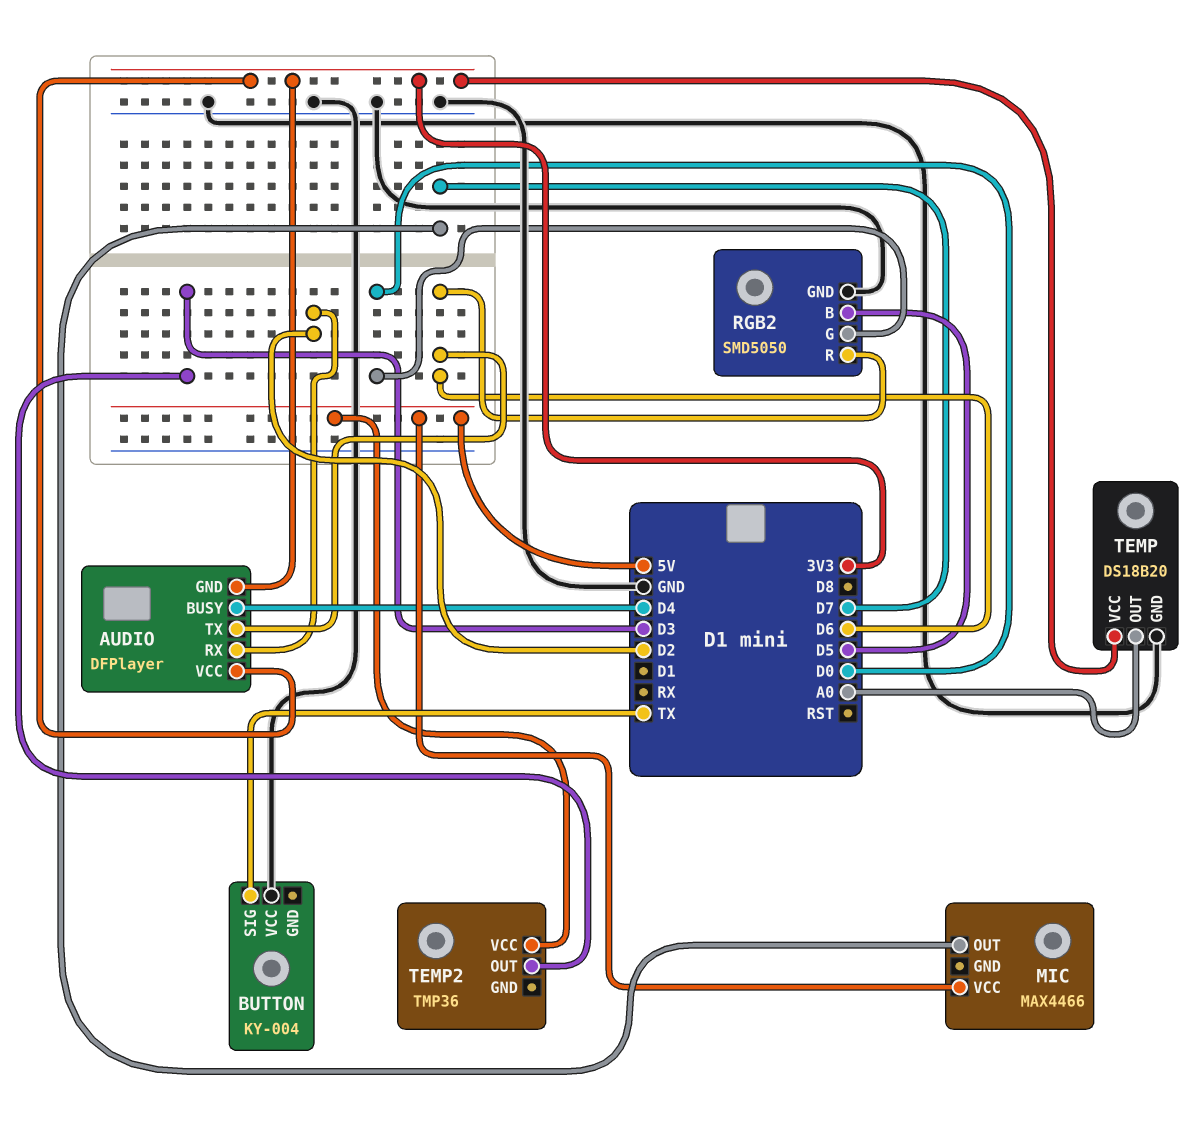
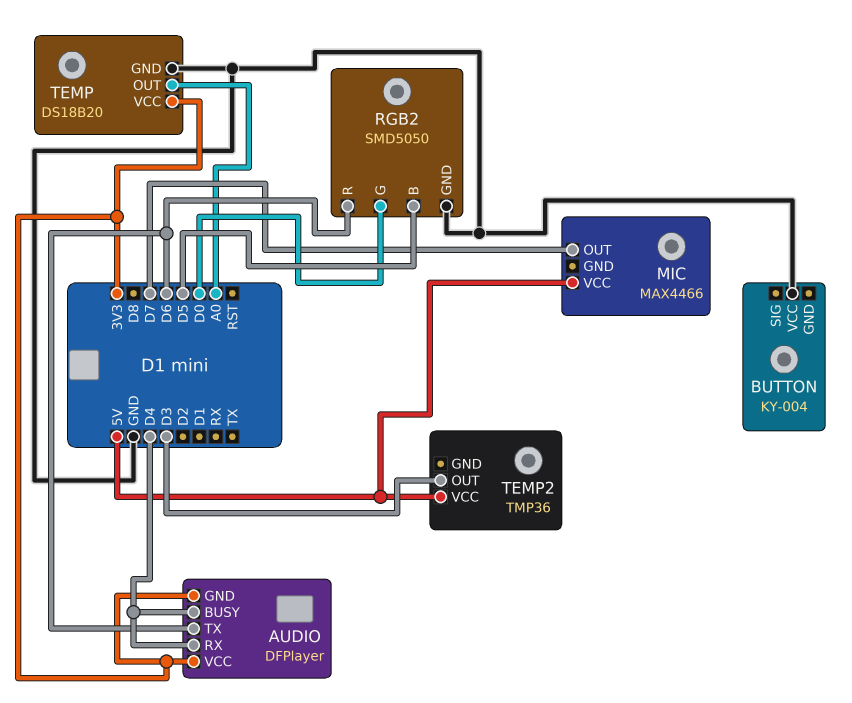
AUDIO pin RX: D2 -> D4
BUTTON pin SIG: TX -> none

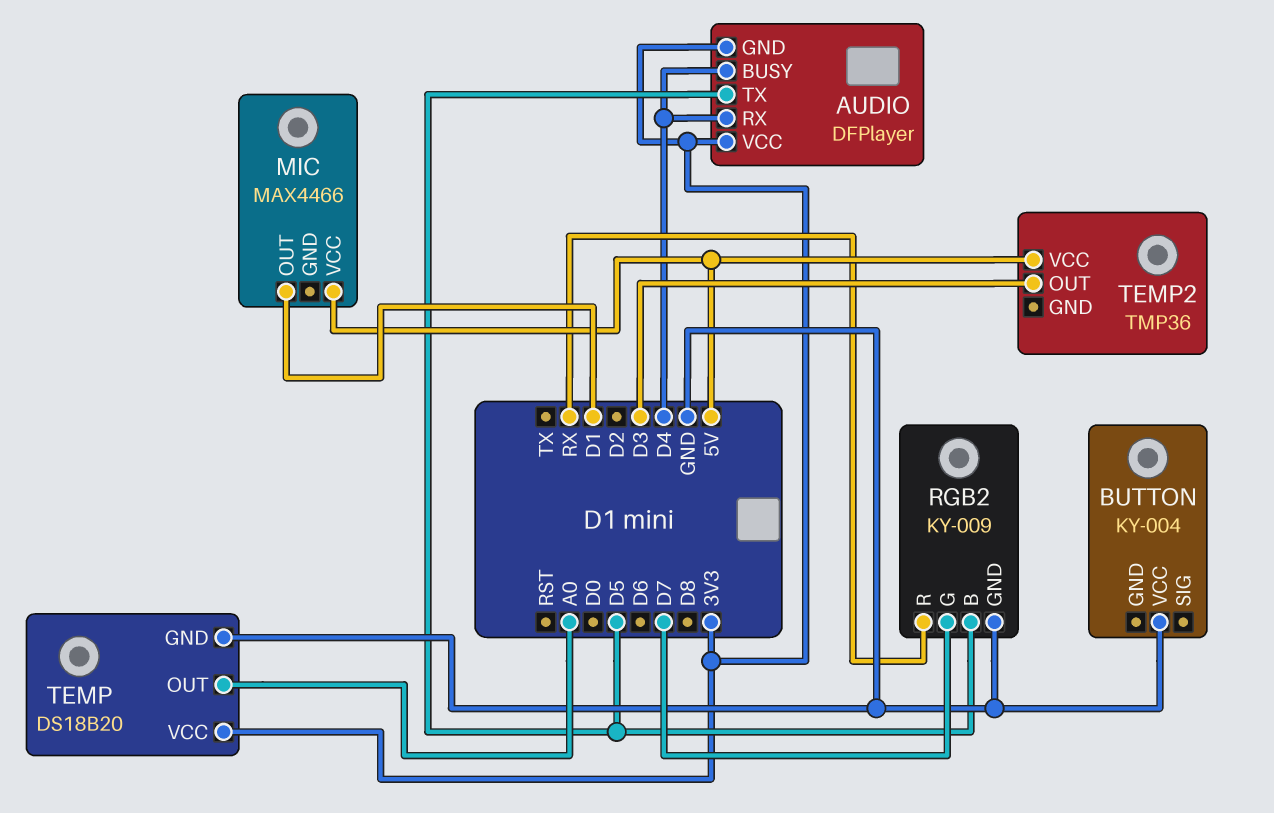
AUDIO pin TX: D6 -> D5
MIC pin OUT: D7 -> D1
RGB2: SMD5050 -> KY-009
RGB2 pin G: D0 -> D7
RGB2 pin R: D6 -> RX

